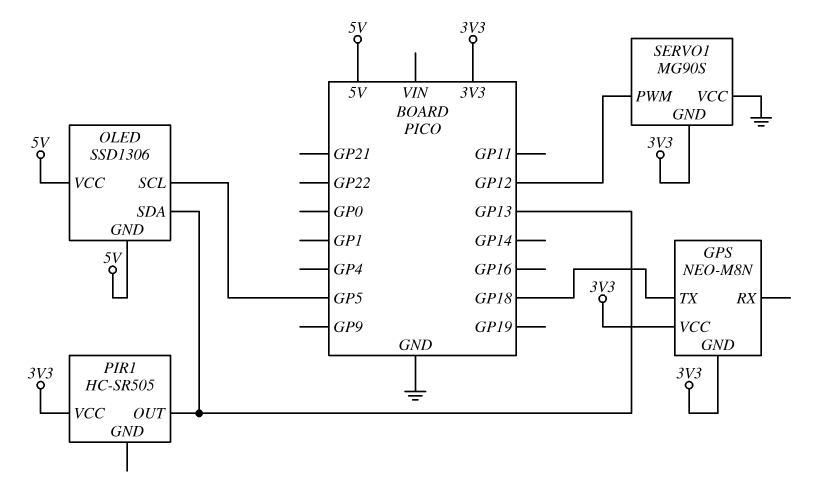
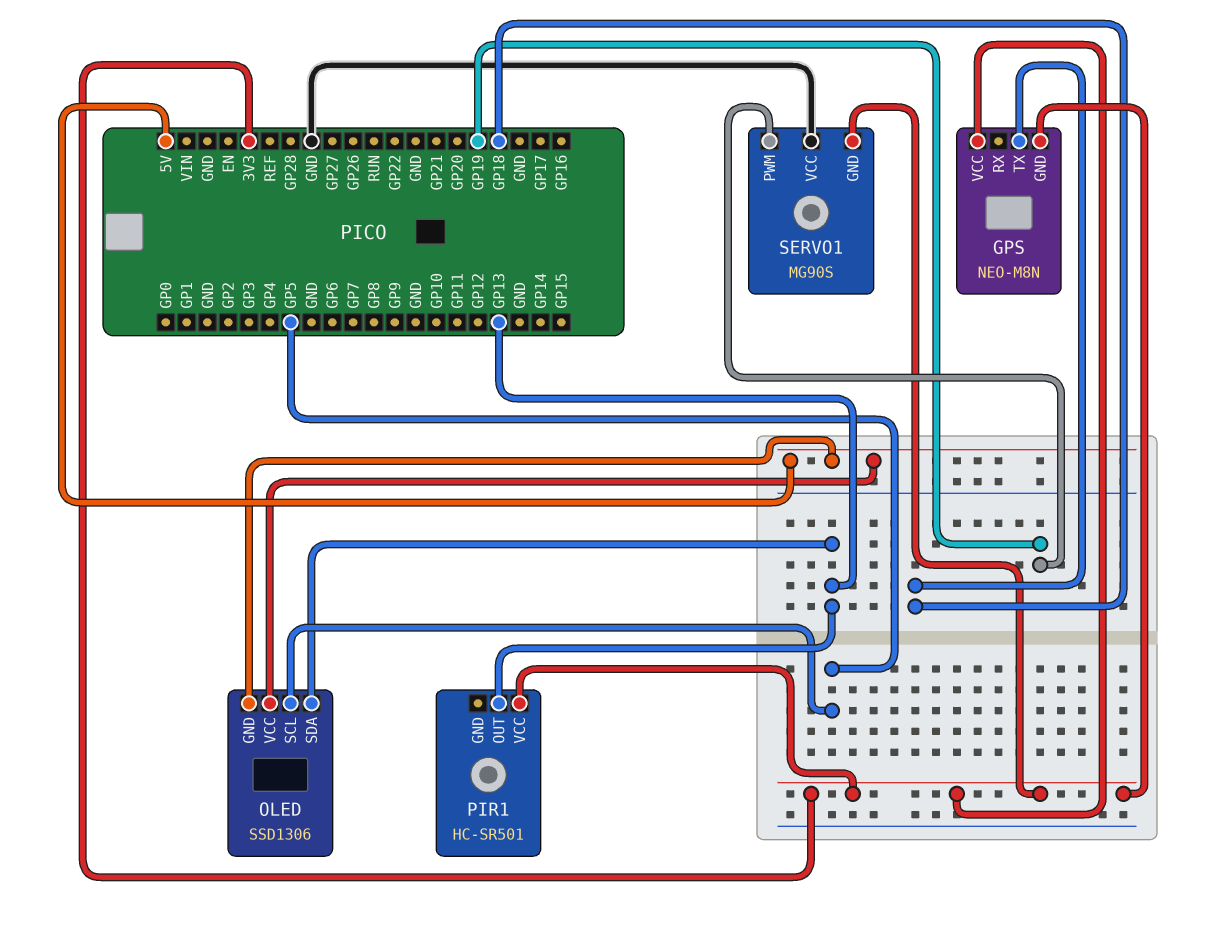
PIR1: HC-SR505 -> HC-SR501
SERVO1 pin PWM: GP12 -> GP19

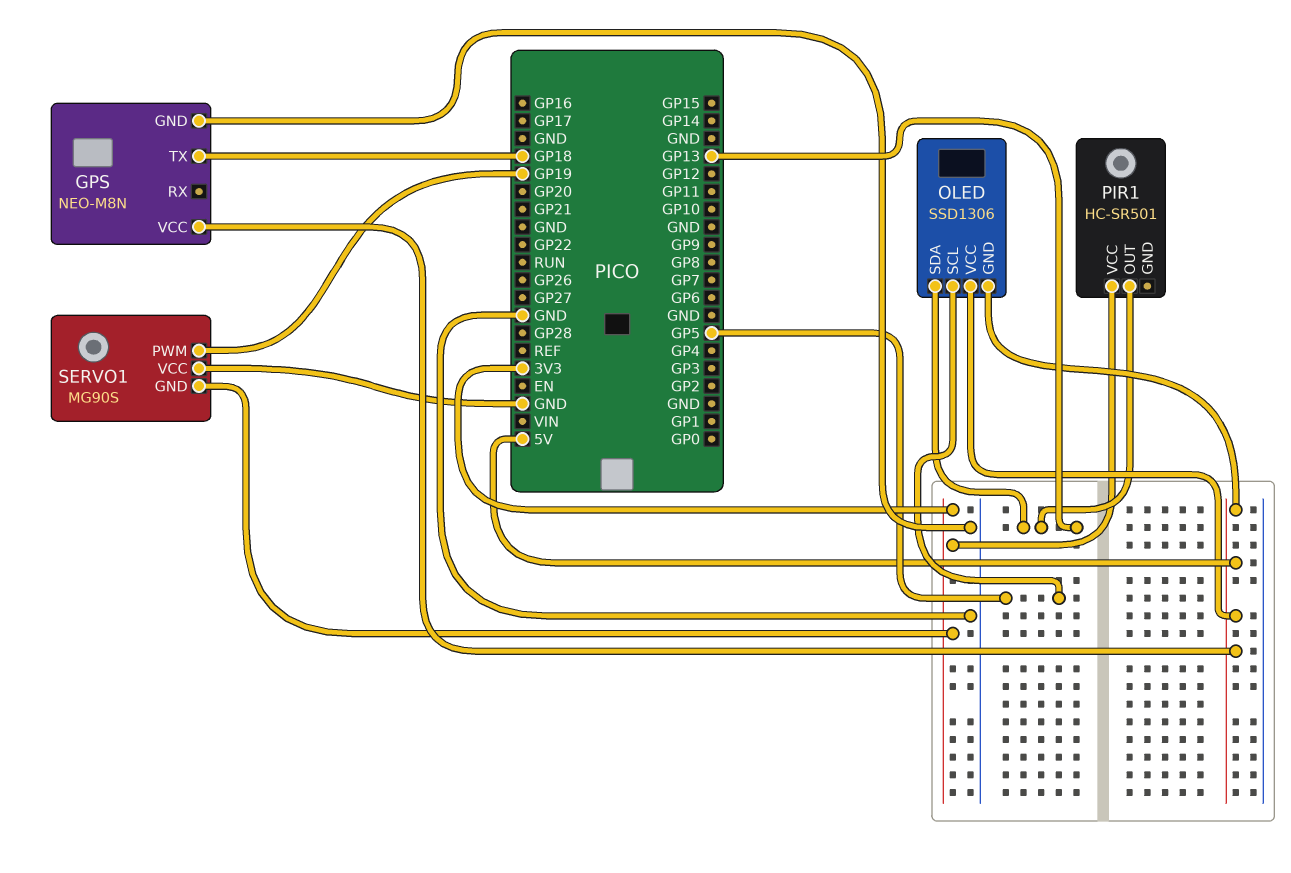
GPS pin GND: 3V3 -> GND
GPS pin VCC: 3V3 -> 5V

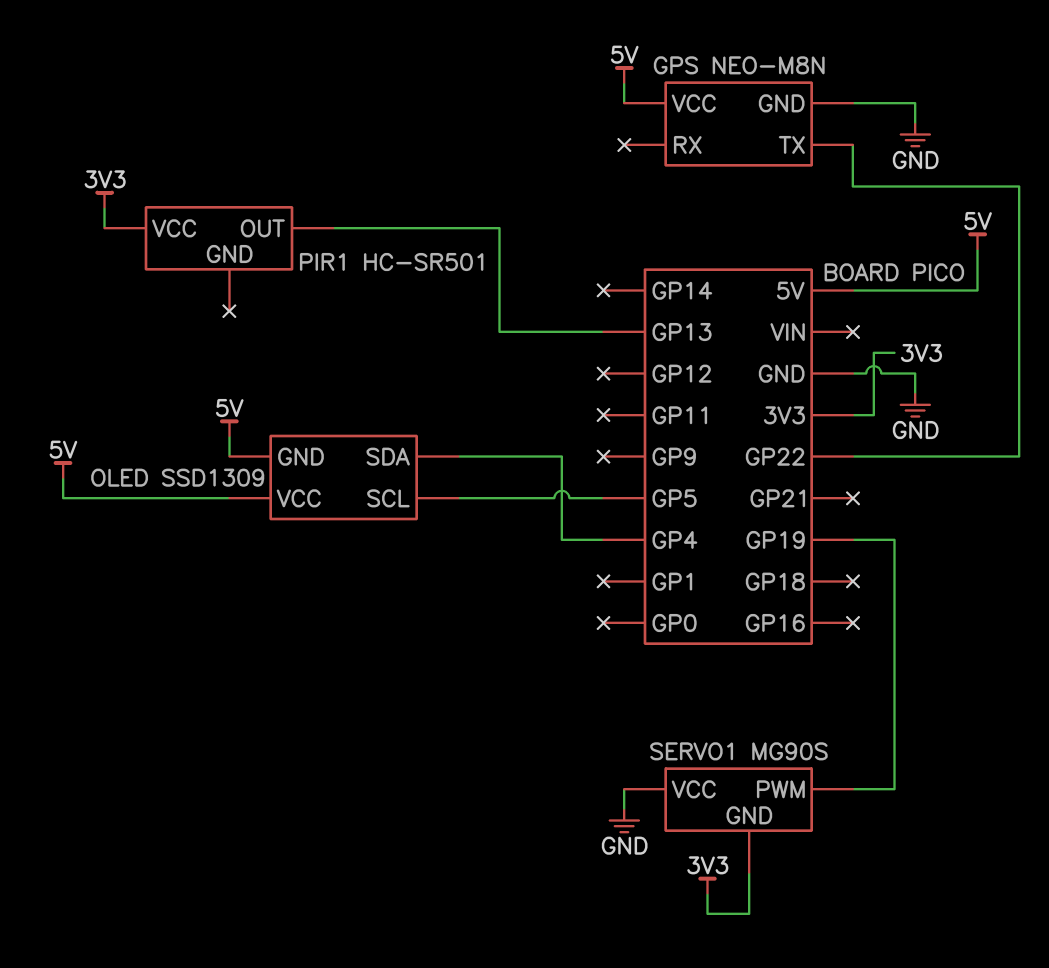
GPS pin TX: GP18 -> GP22
OLED: SSD1306 -> SSD1309
OLED pin SDA: GP13 -> GP4

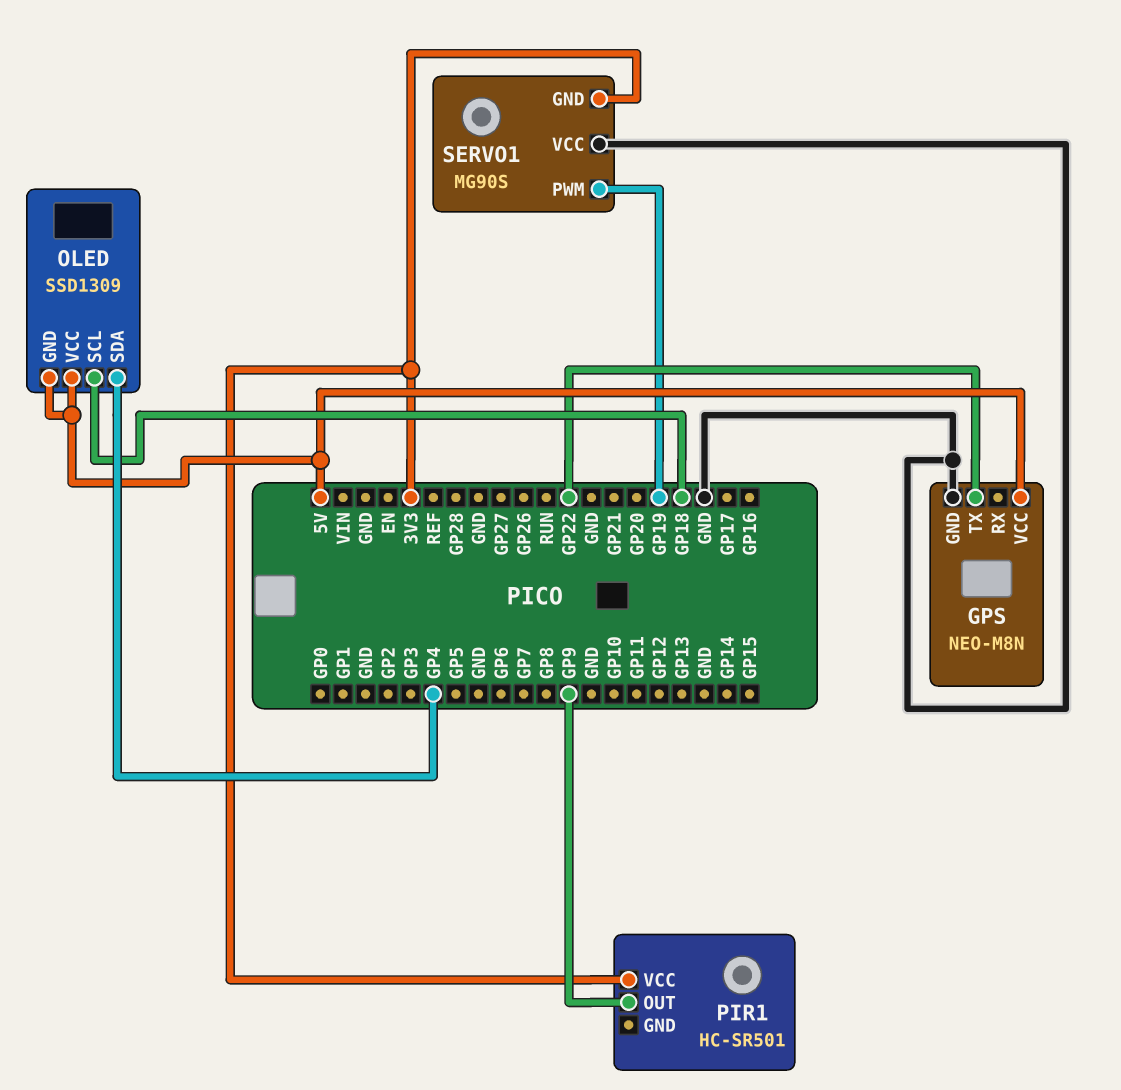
OLED pin SCL: GP5 -> GP18
PIR1 pin OUT: GP13 -> GP9

